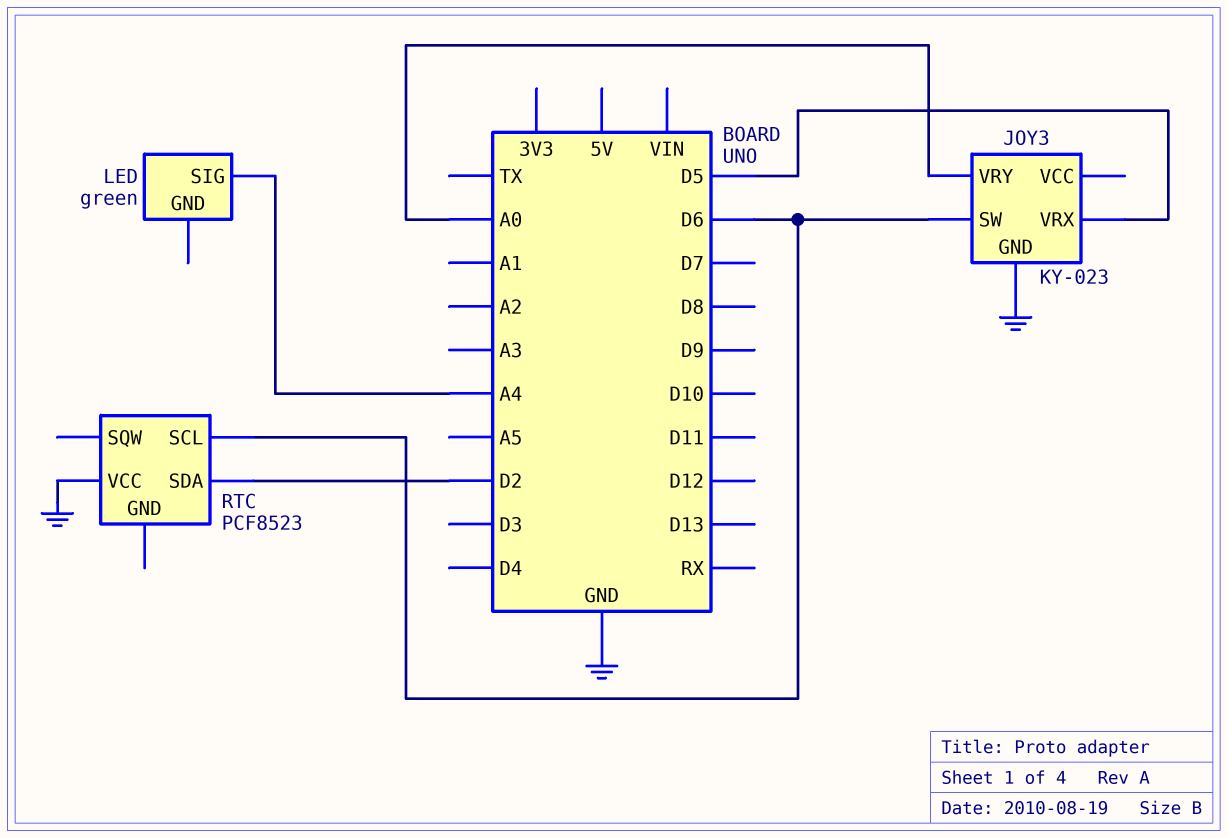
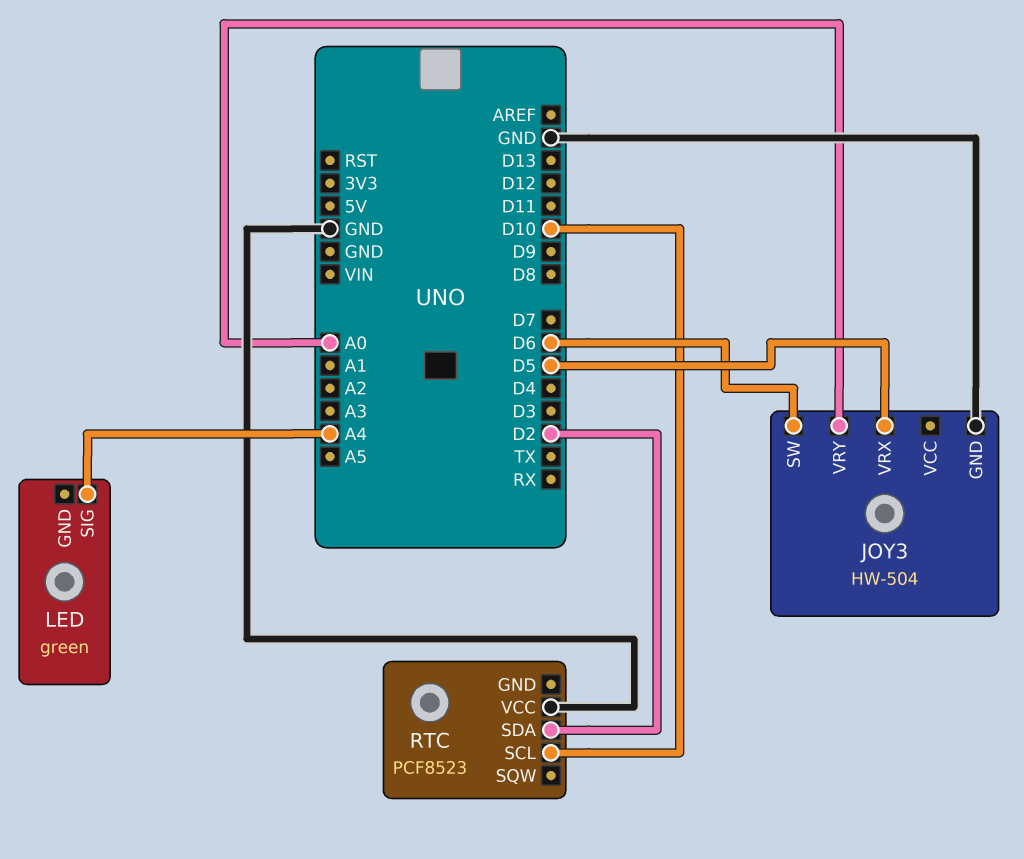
JOY3: KY-023 -> HW-504
RTC pin SCL: D6 -> D10

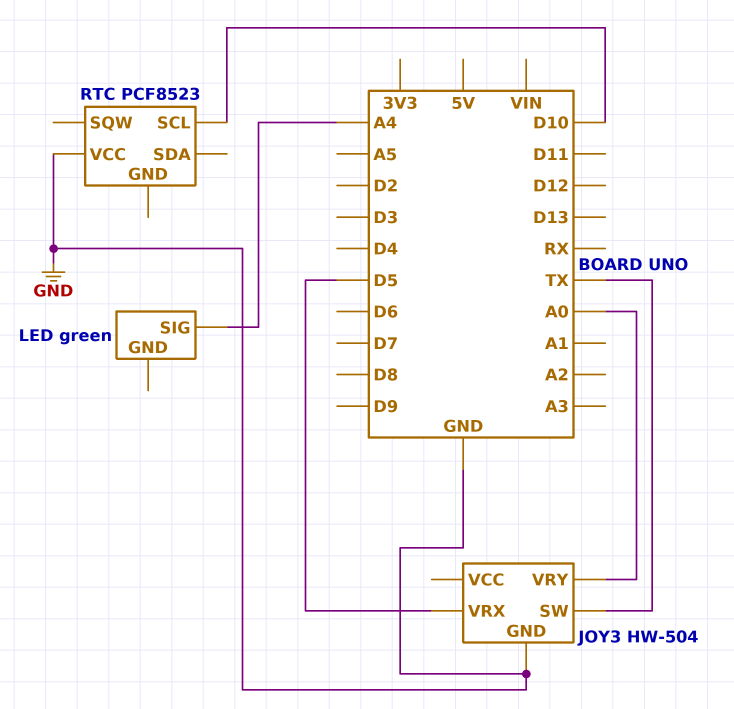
JOY3 pin SW: D6 -> TX
RTC pin SDA: D2 -> none

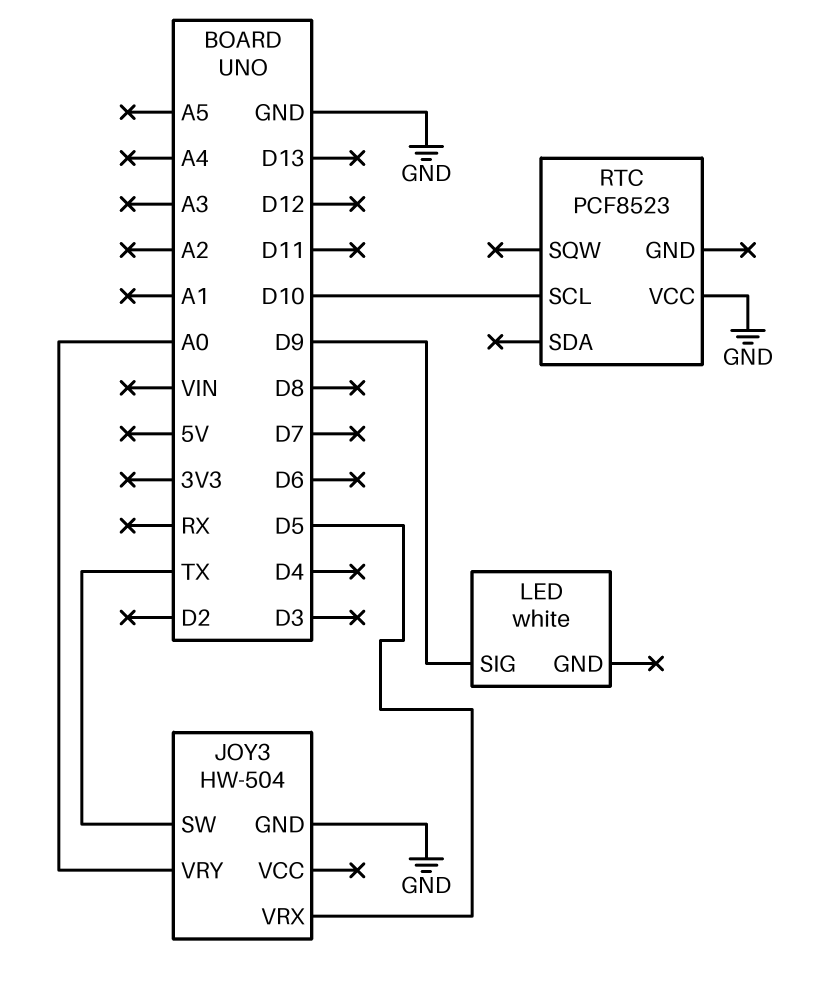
LED: green -> white
LED pin SIG: A4 -> D9

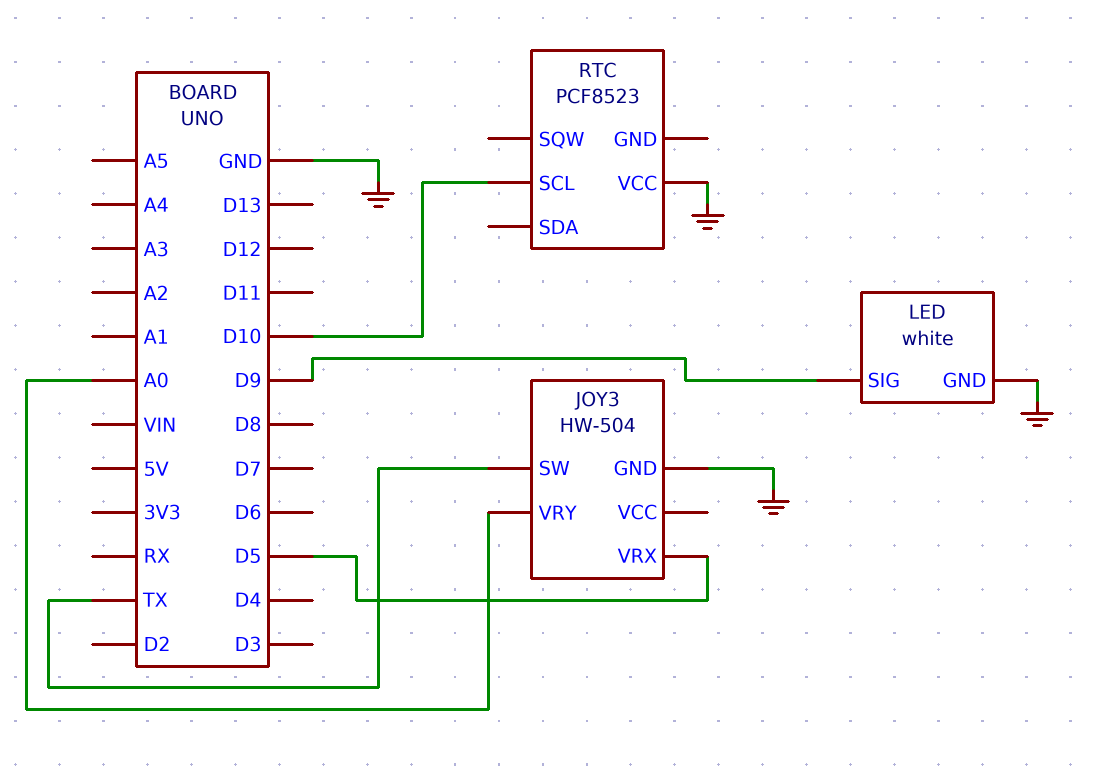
LED pin GND: none -> GND

